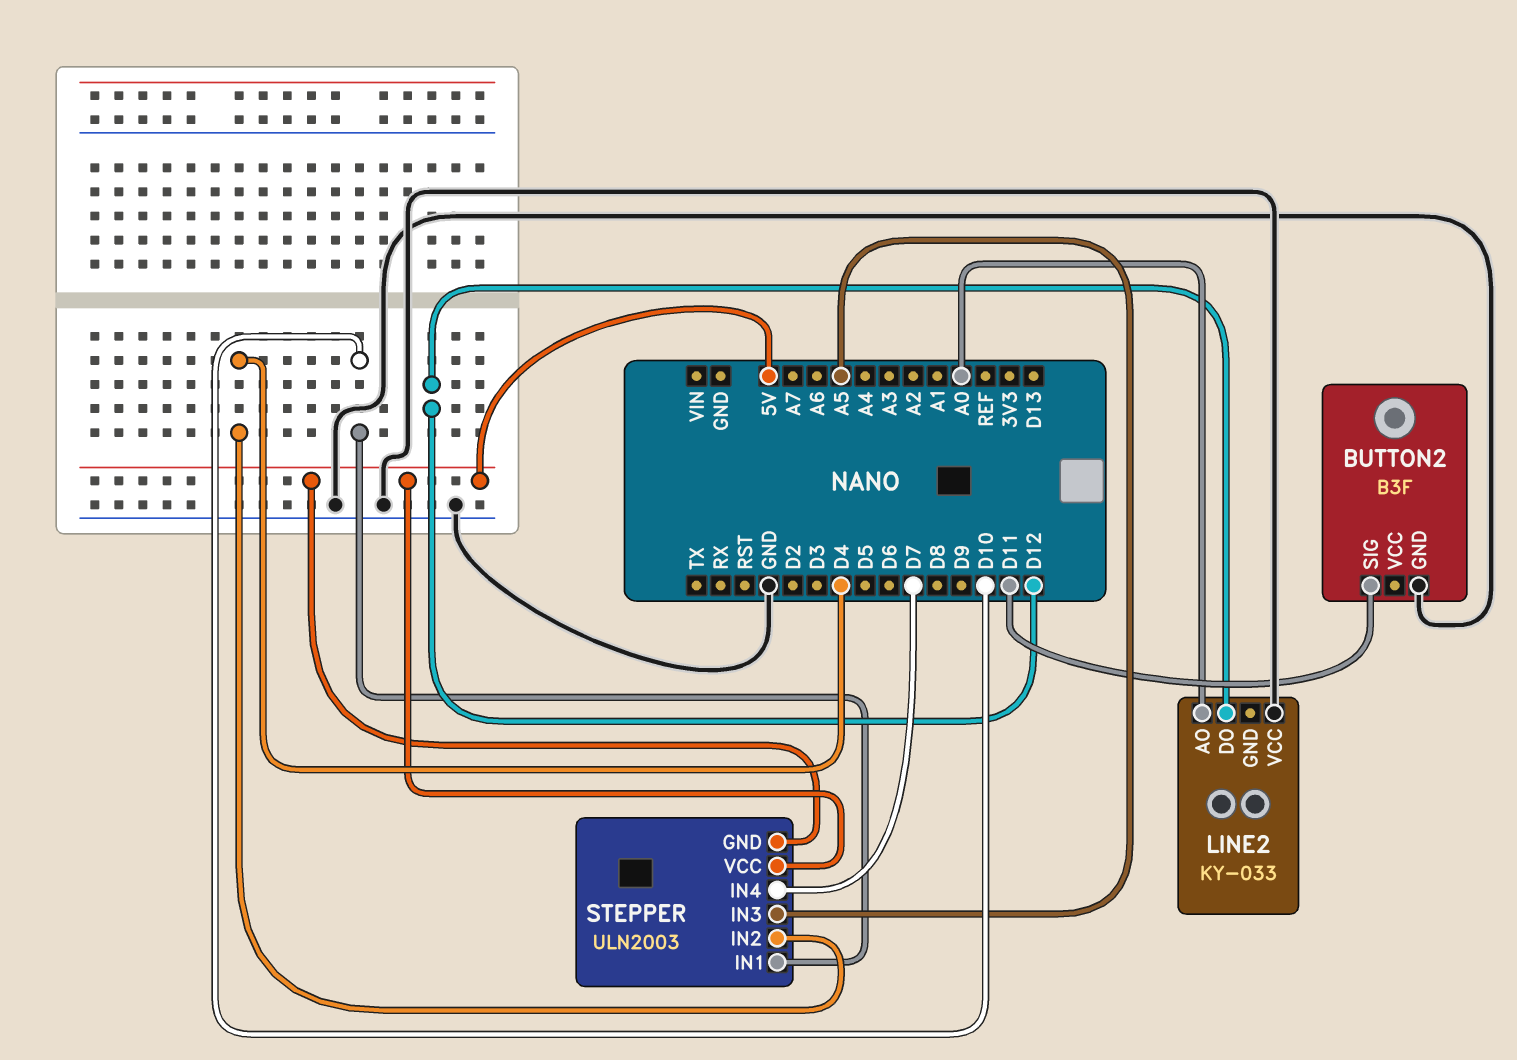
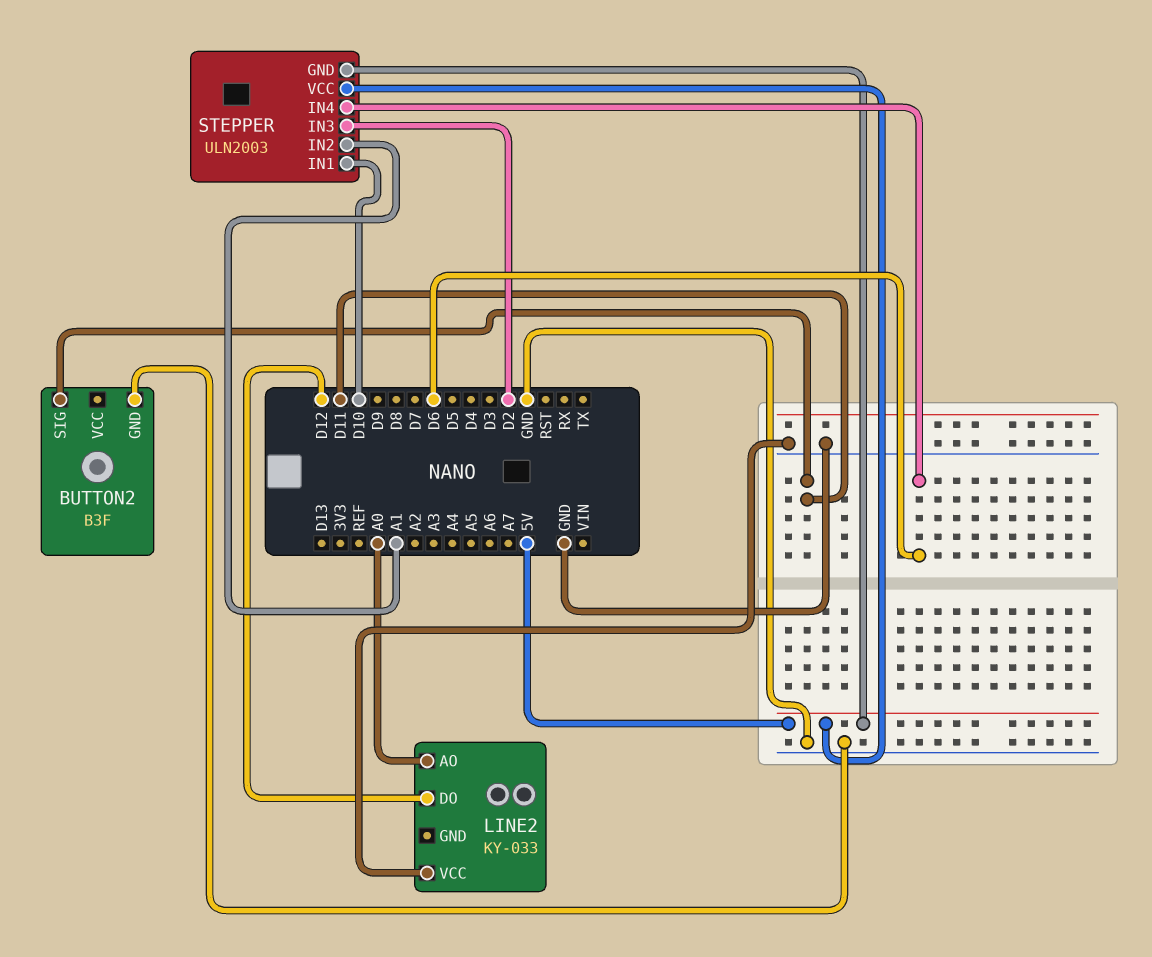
STEPPER pin IN2: D4 -> A1
STEPPER pin IN3: A5 -> D2
STEPPER pin IN4: D7 -> D6

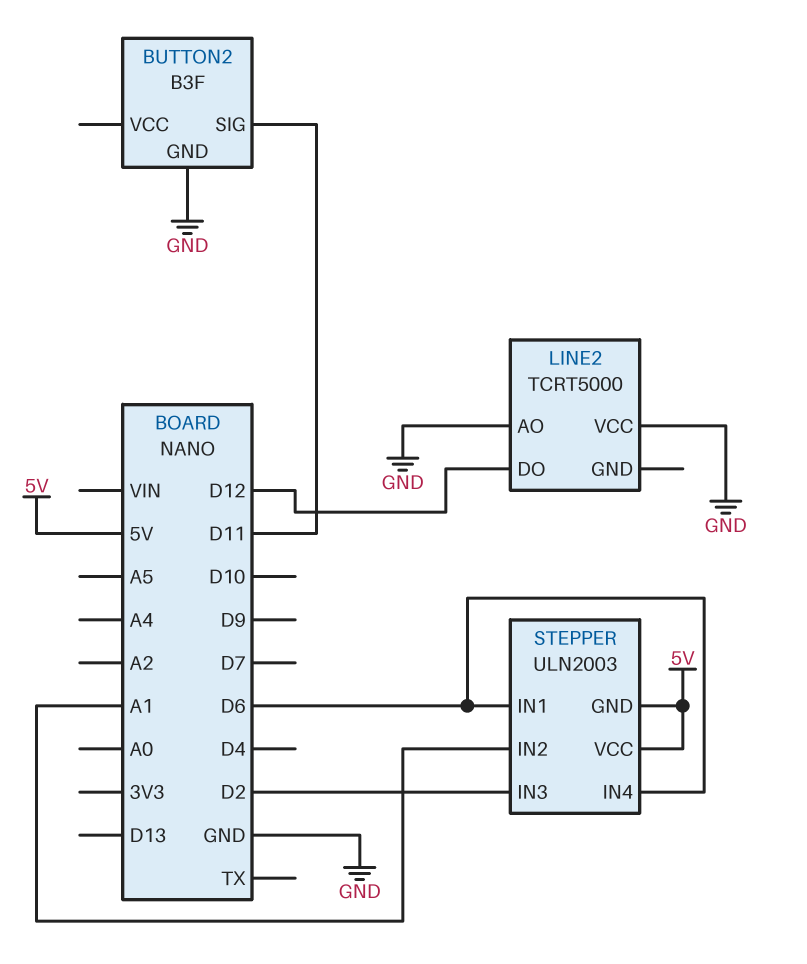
LINE2: KY-033 -> TCRT5000
LINE2 pin AO: A0 -> GND
STEPPER pin IN1: D10 -> D6

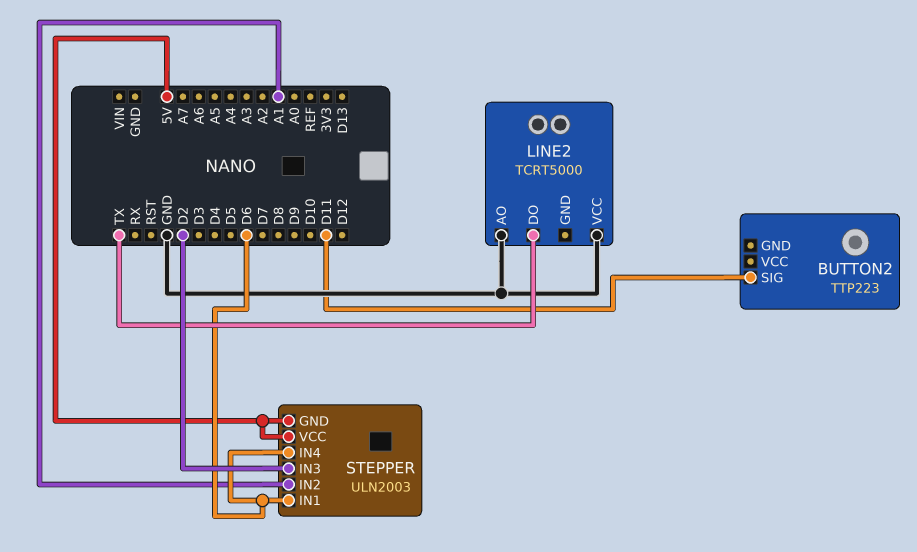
BUTTON2: B3F -> TTP223
BUTTON2 pin GND: GND -> none
LINE2 pin DO: D12 -> TX

